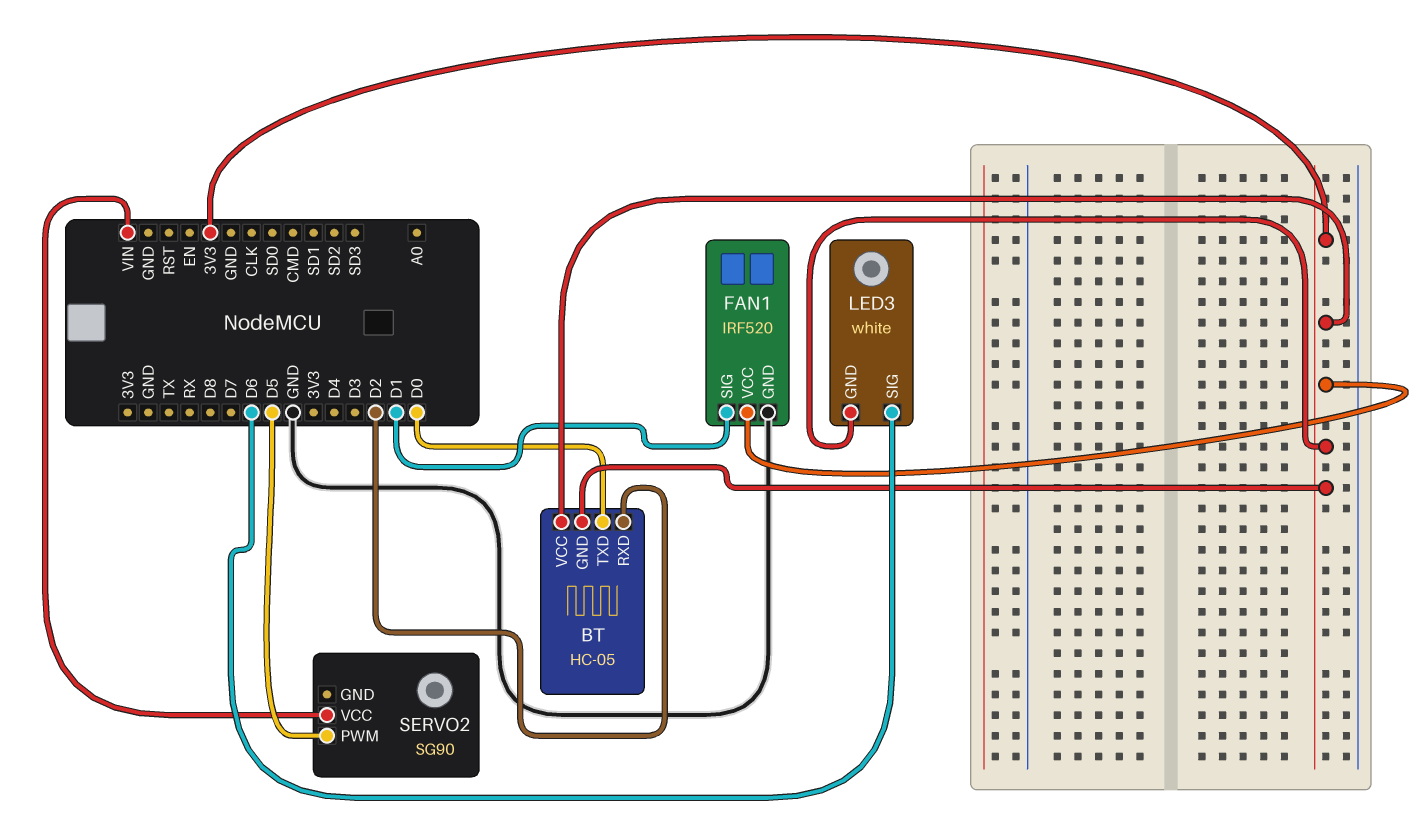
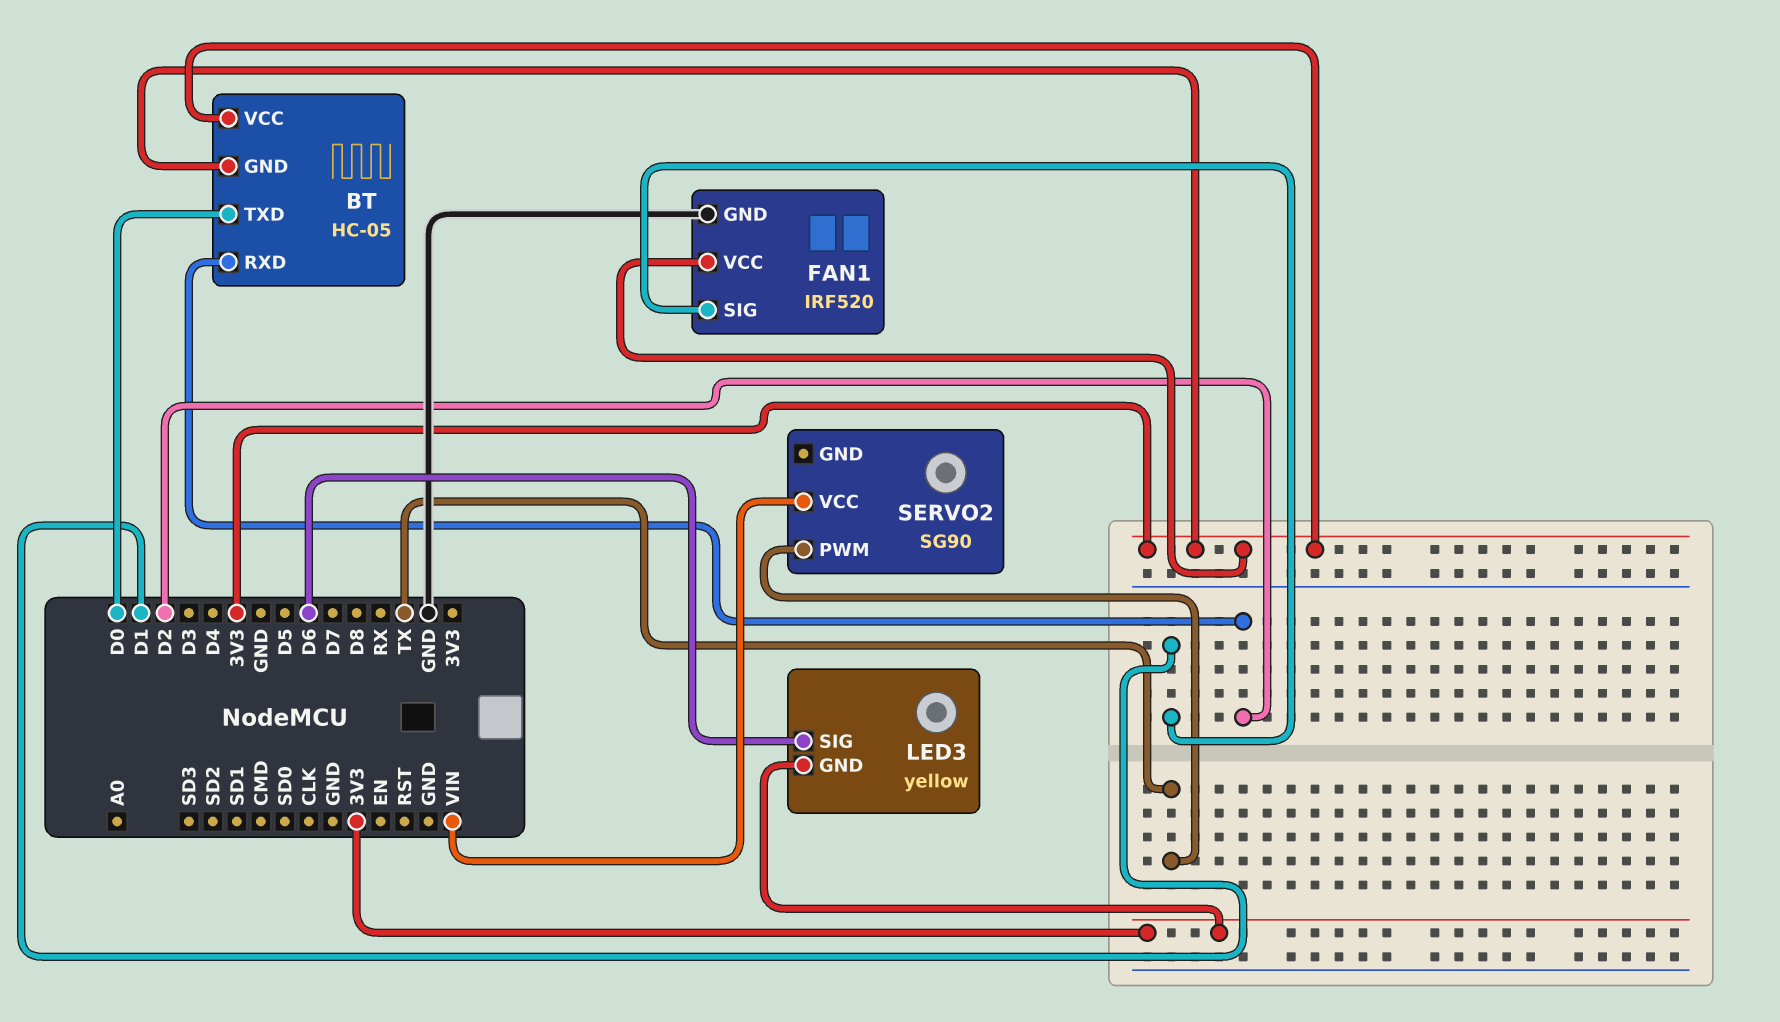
LED3: white -> yellow
SERVO2 pin PWM: D5 -> TX

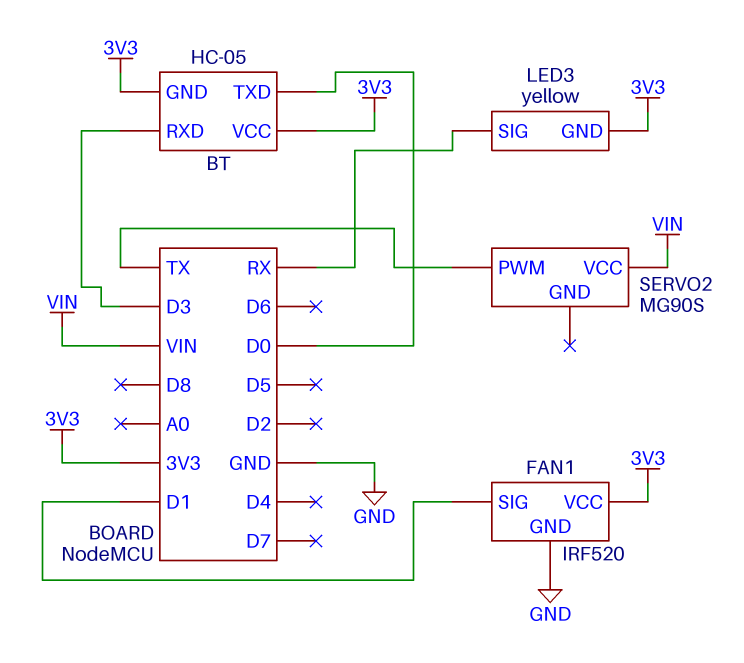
BT pin RXD: D2 -> D3
LED3 pin SIG: D6 -> RX
SERVO2: SG90 -> MG90S

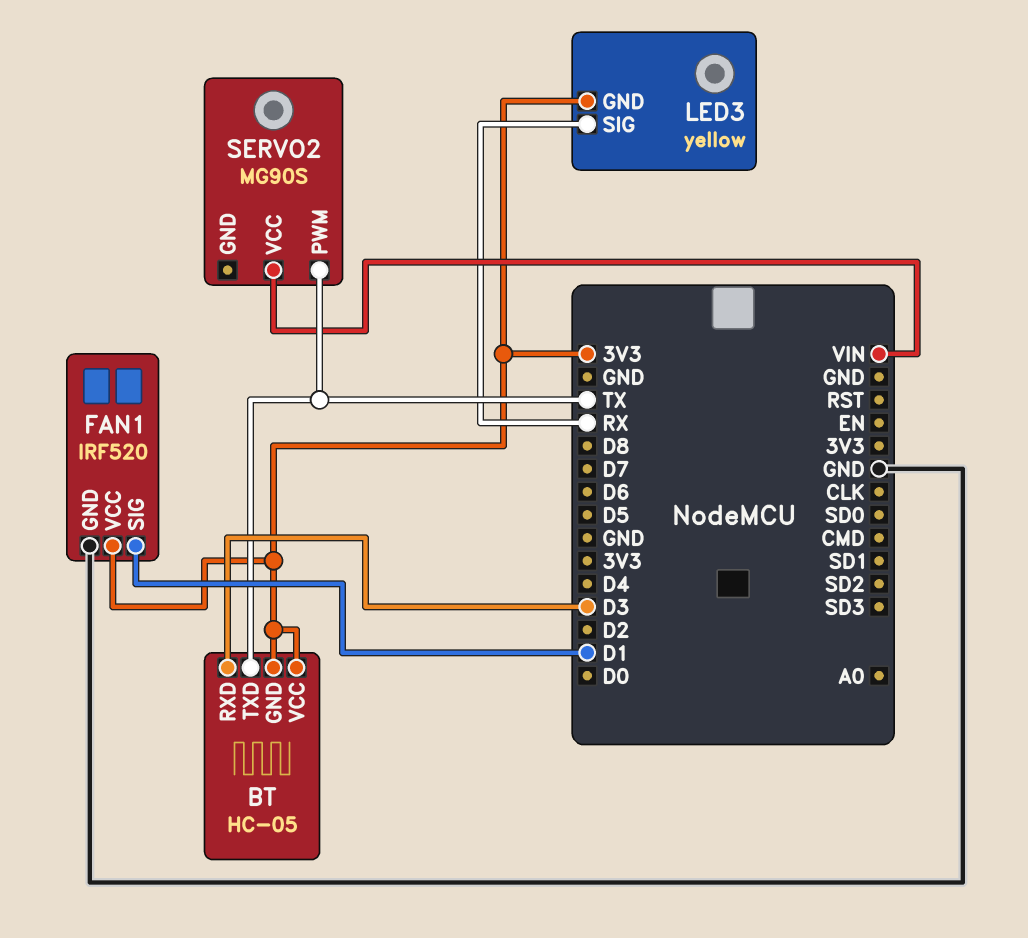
BT pin TXD: D0 -> TX

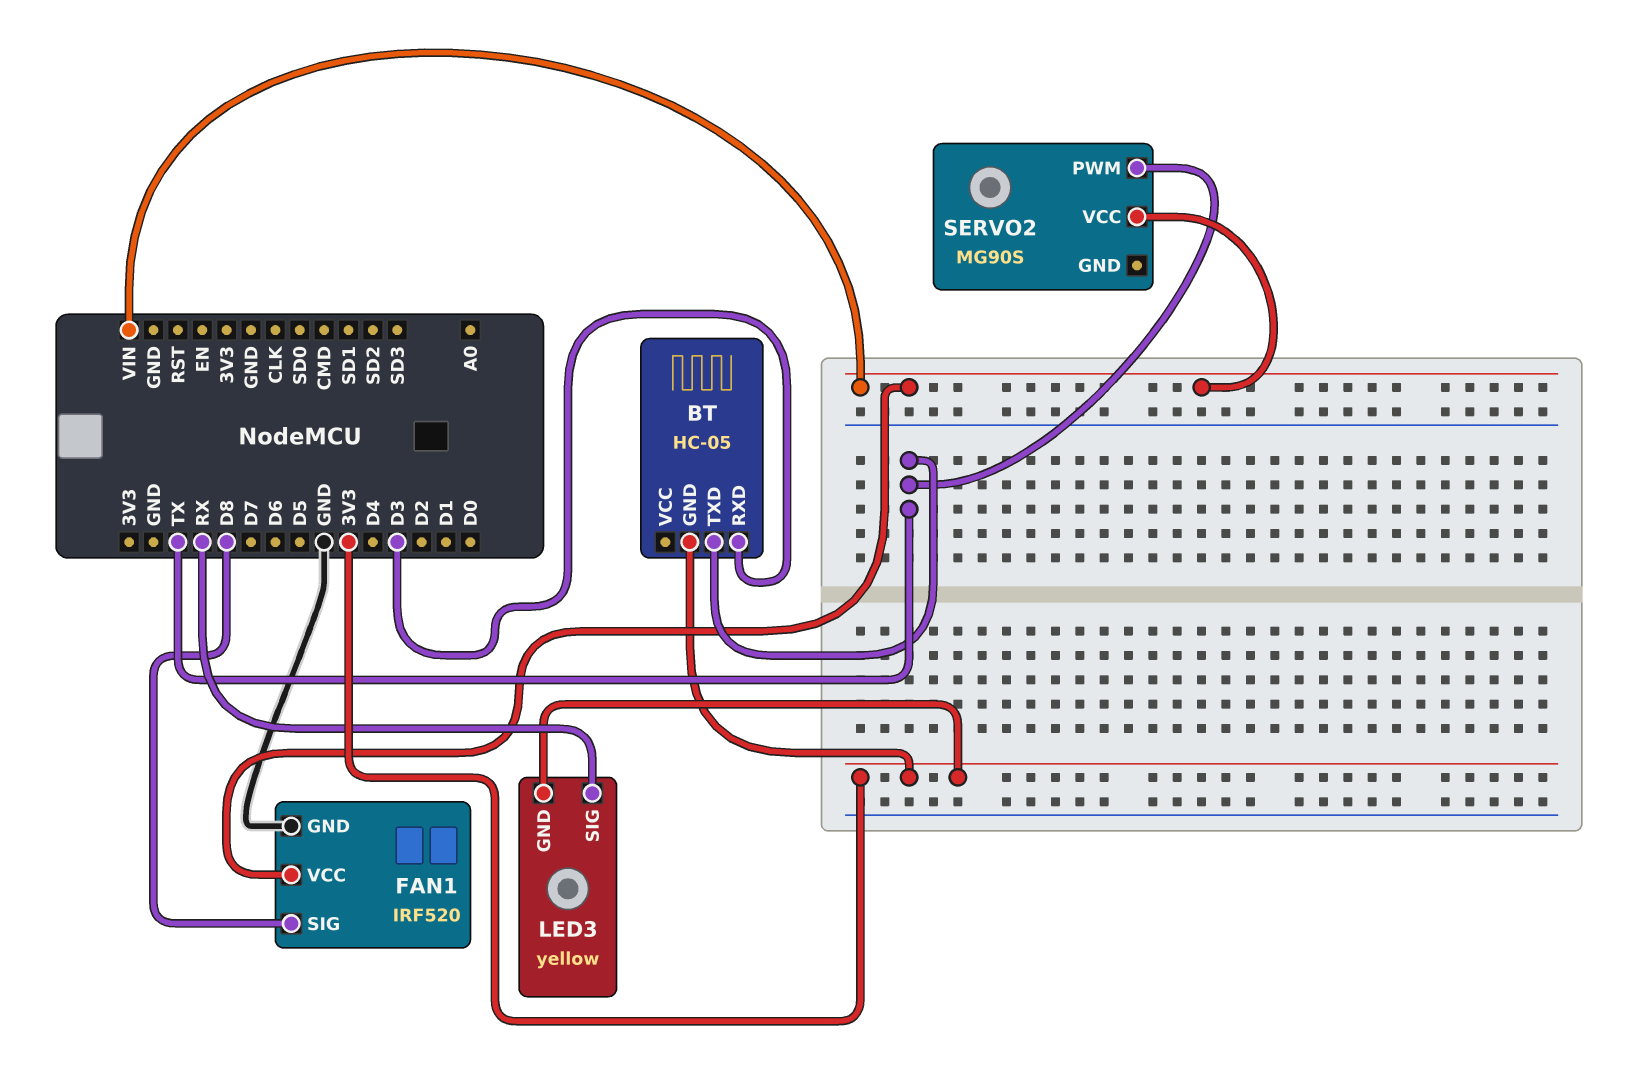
BT pin VCC: 3V3 -> none
FAN1 pin SIG: D1 -> D8
FAN1 pin VCC: 3V3 -> VIN

